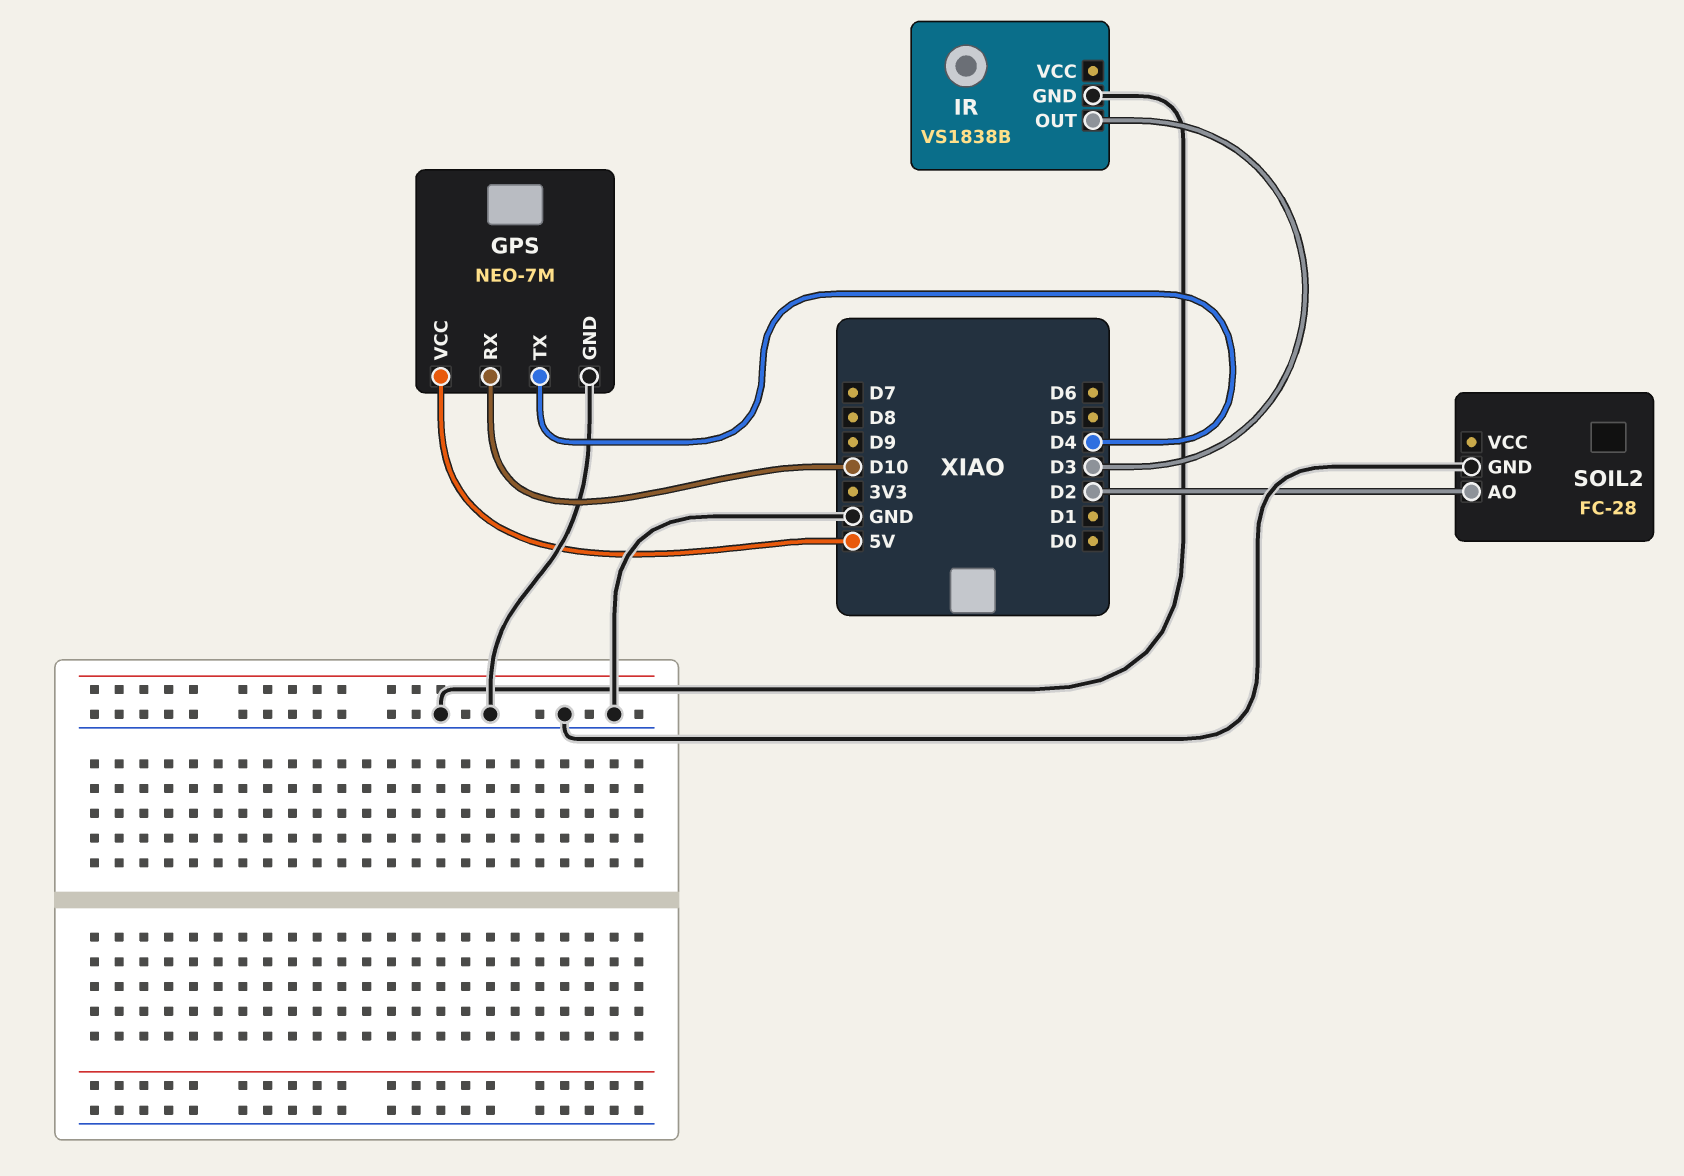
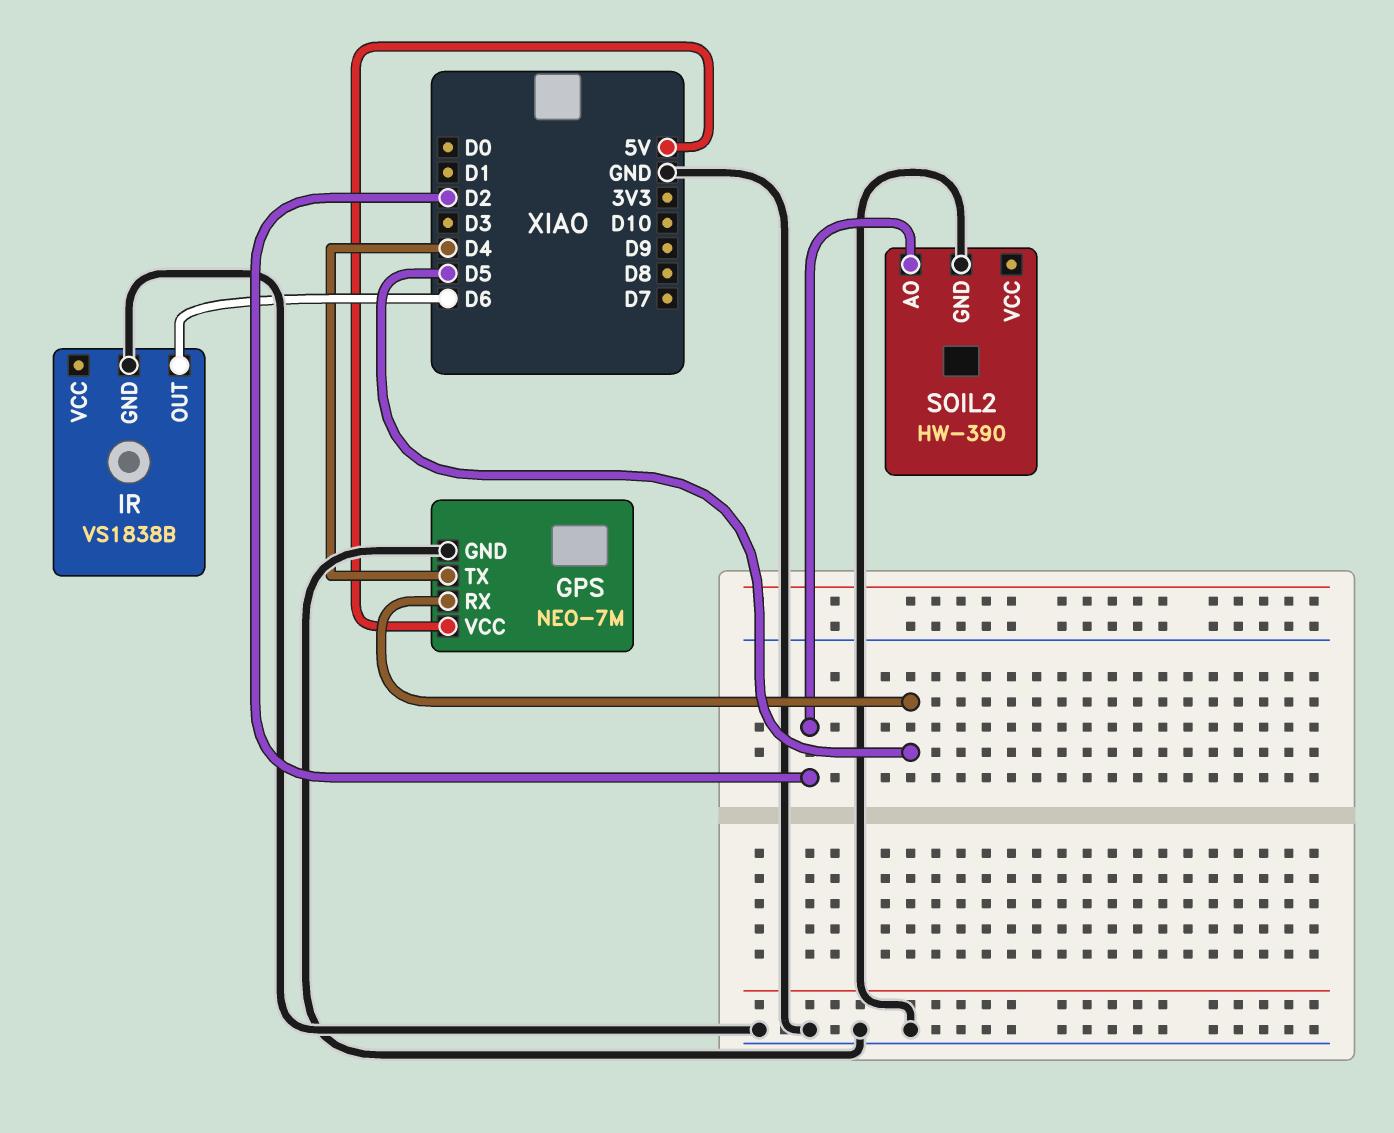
GPS pin RX: D10 -> D5
IR pin OUT: D3 -> D6
SOIL2: FC-28 -> HW-390

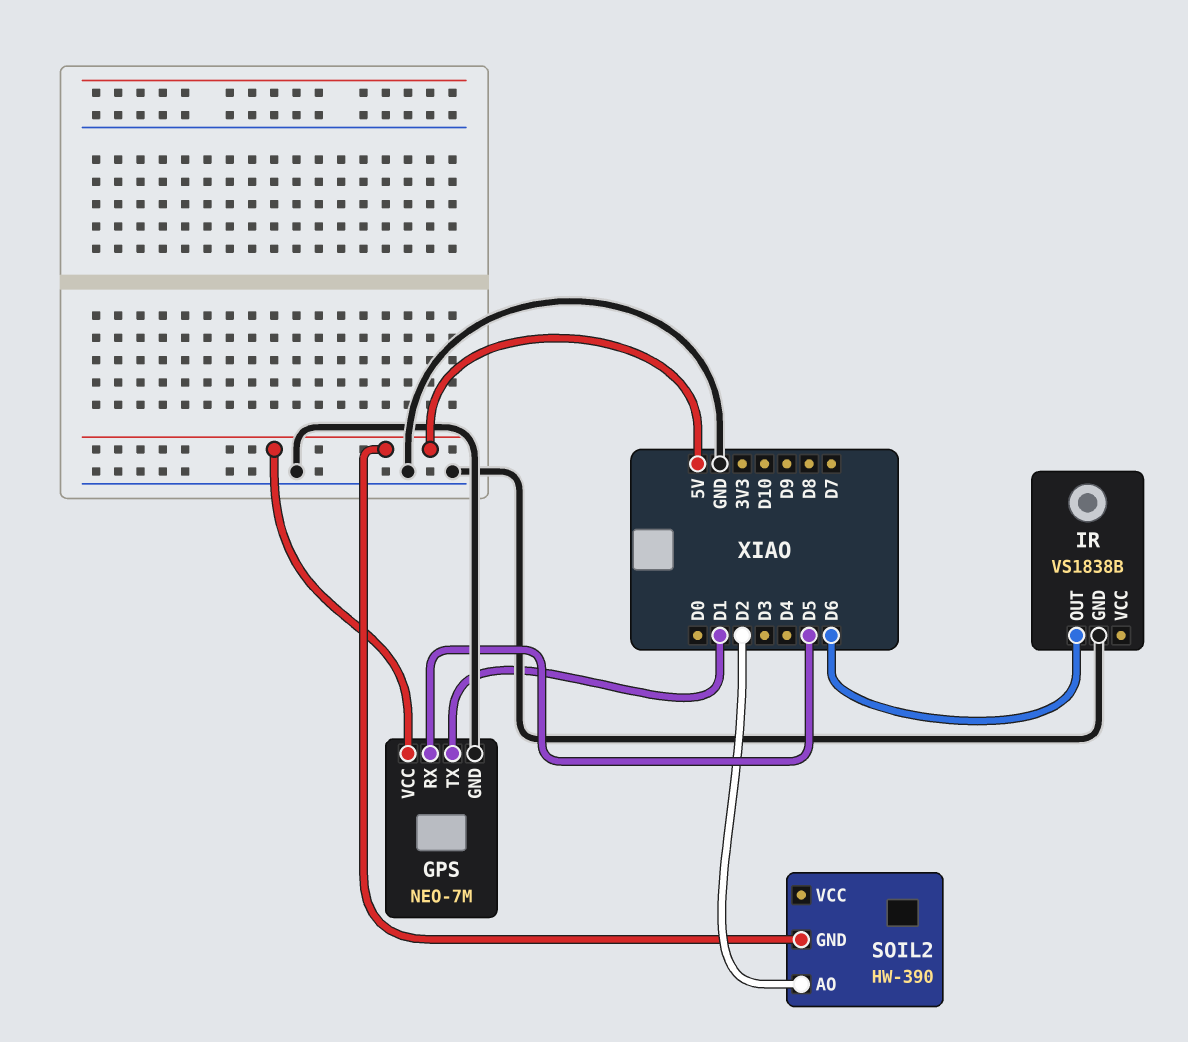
GPS pin TX: D4 -> D1
SOIL2 pin GND: GND -> 5V

